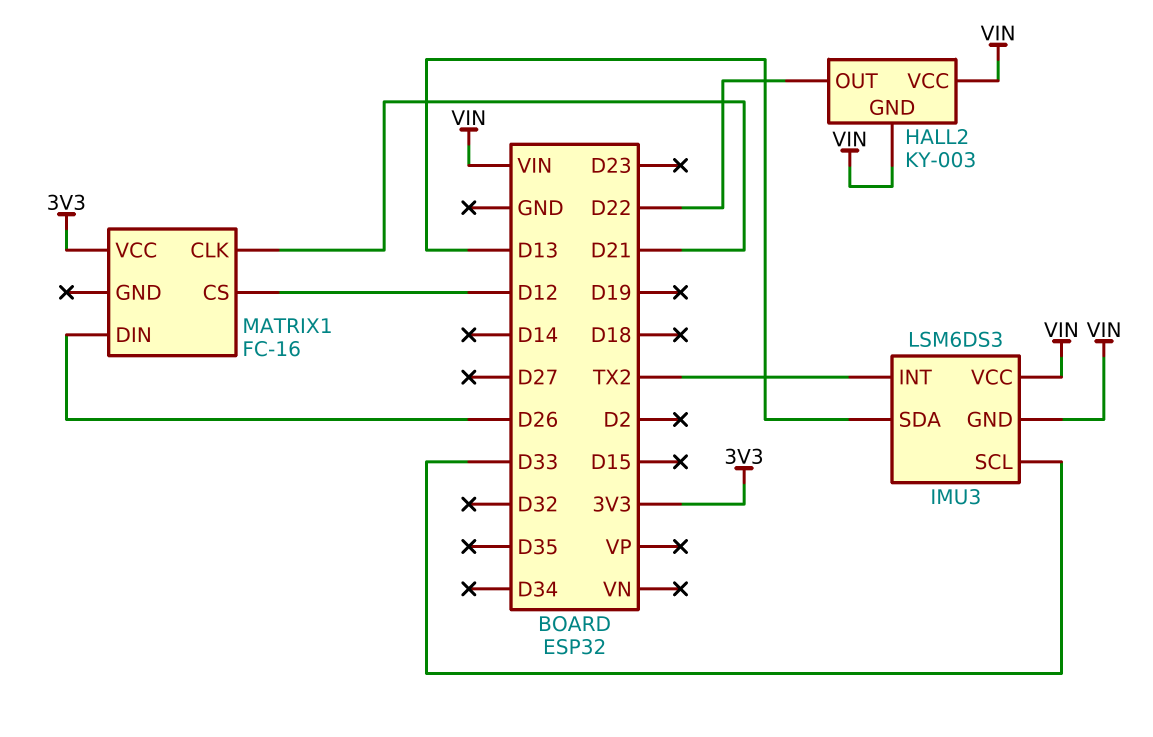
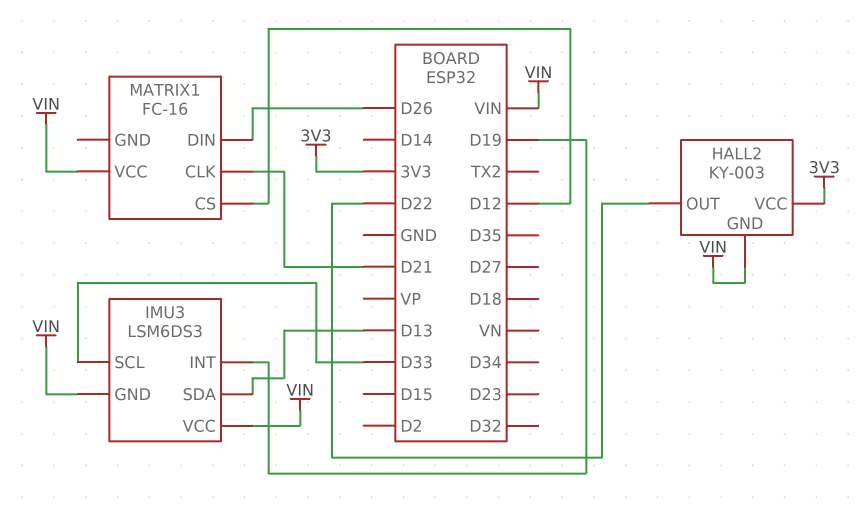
HALL2 pin VCC: VIN -> 3V3
IMU3 pin INT: TX2 -> D19
MATRIX1 pin VCC: 3V3 -> VIN

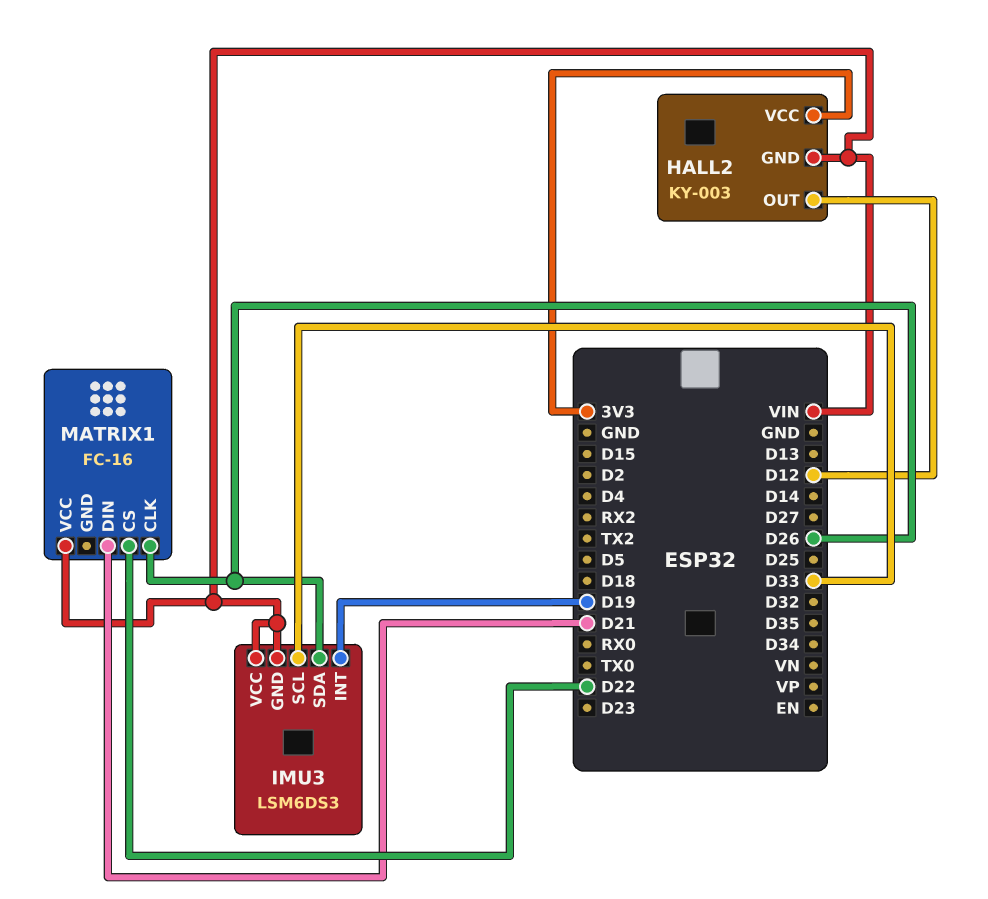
HALL2 pin OUT: D22 -> D12
IMU3 pin SDA: D13 -> D26
MATRIX1 pin CLK: D21 -> D26
MATRIX1 pin CS: D12 -> D22
MATRIX1 pin DIN: D26 -> D21

